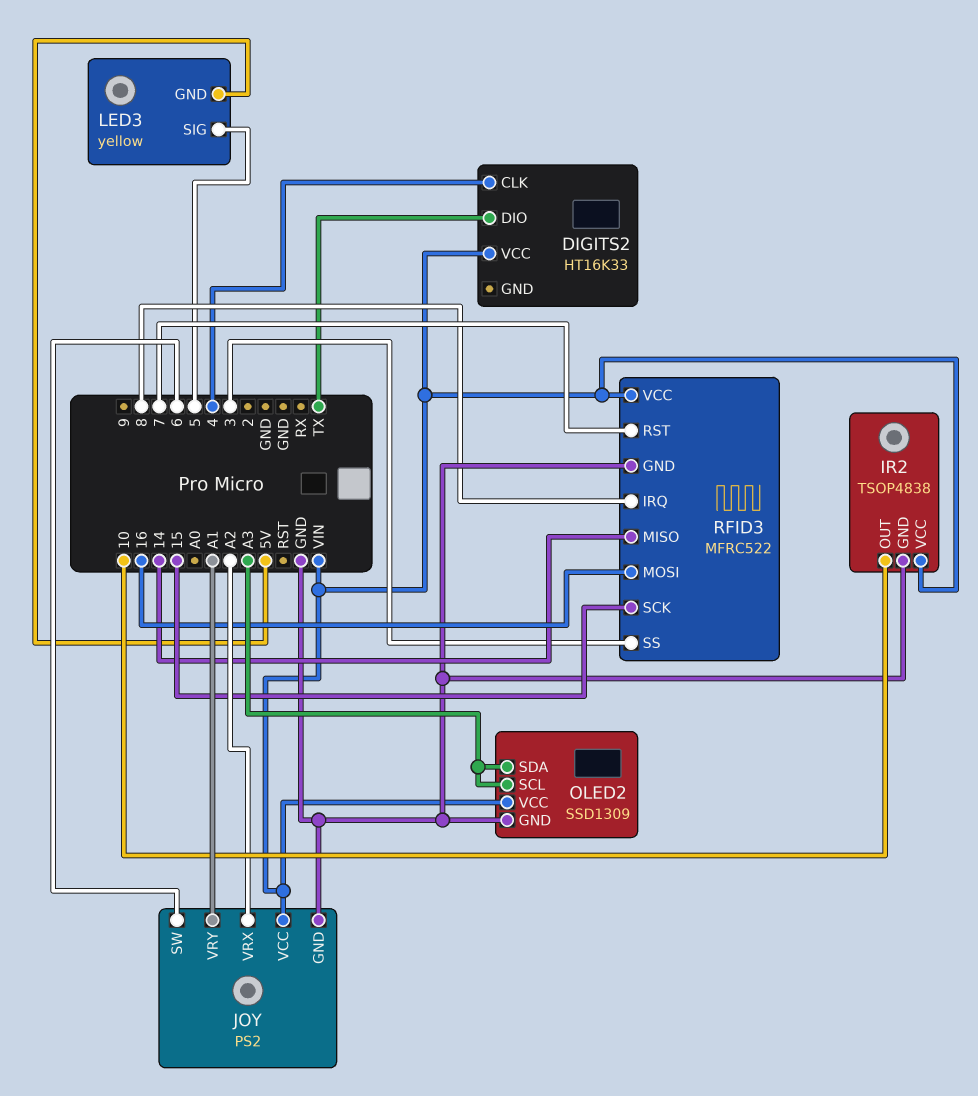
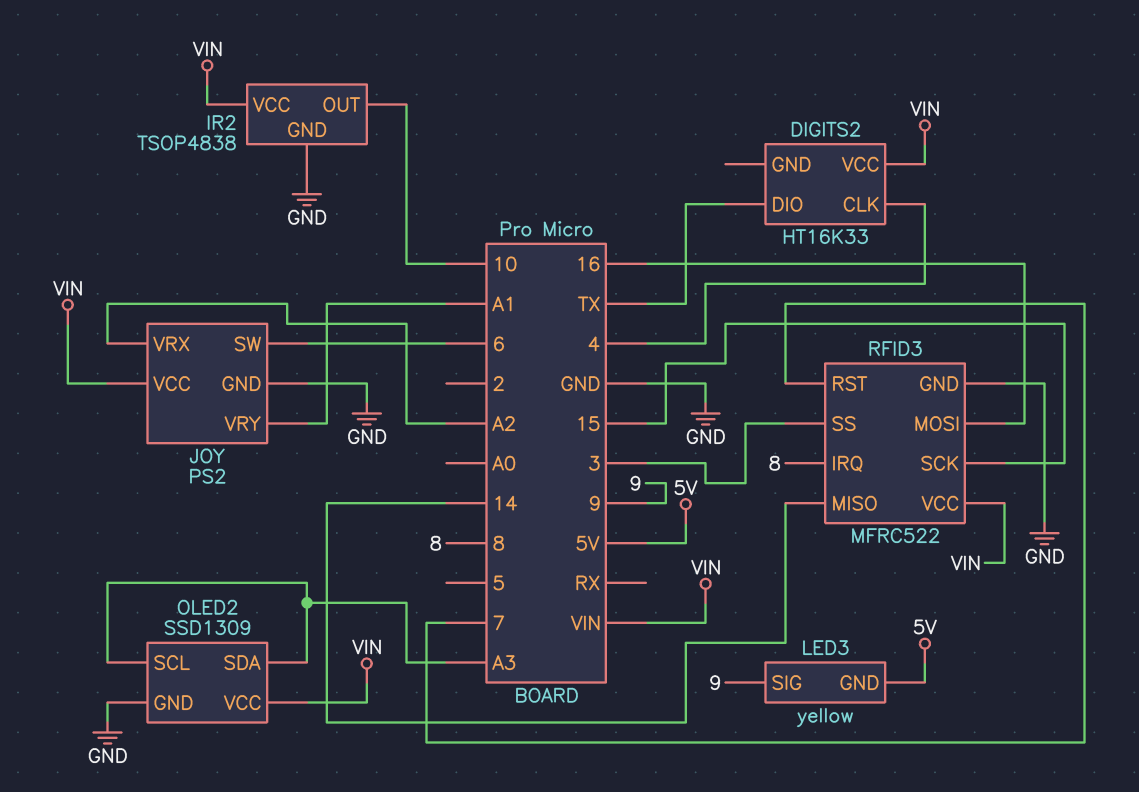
LED3 pin SIG: 5 -> 9

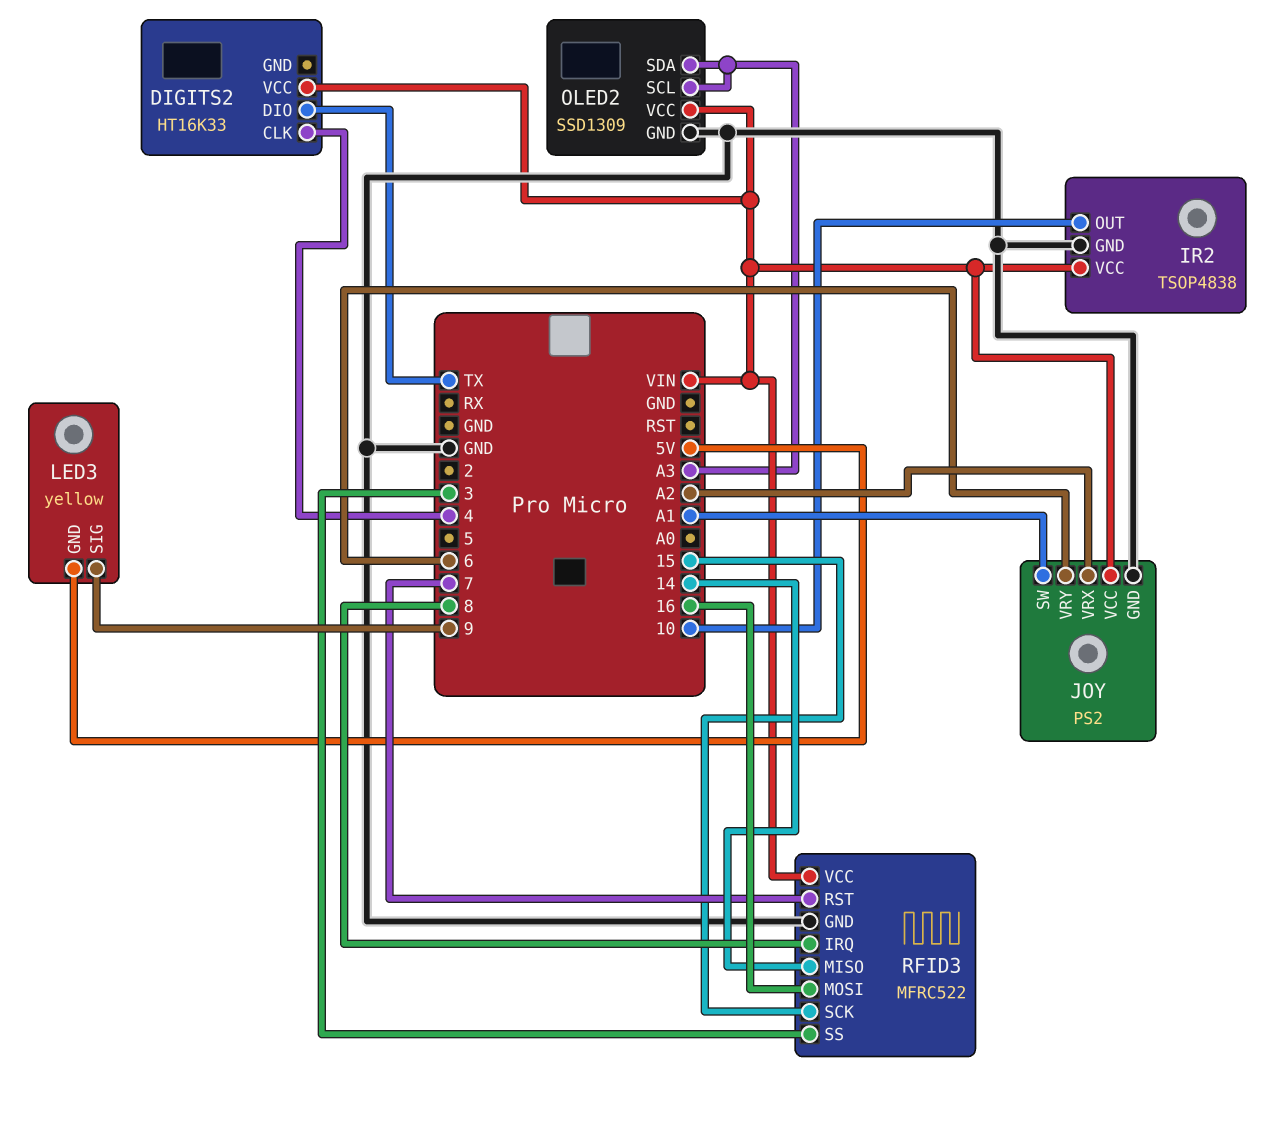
JOY pin SW: 6 -> A1
JOY pin VRY: A1 -> 6

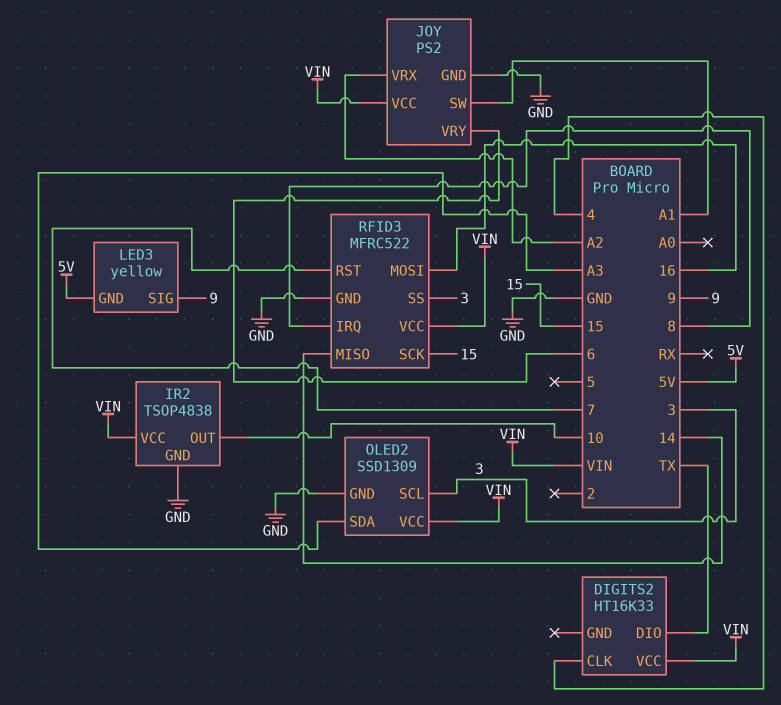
OLED2 pin SCL: A3 -> 3

